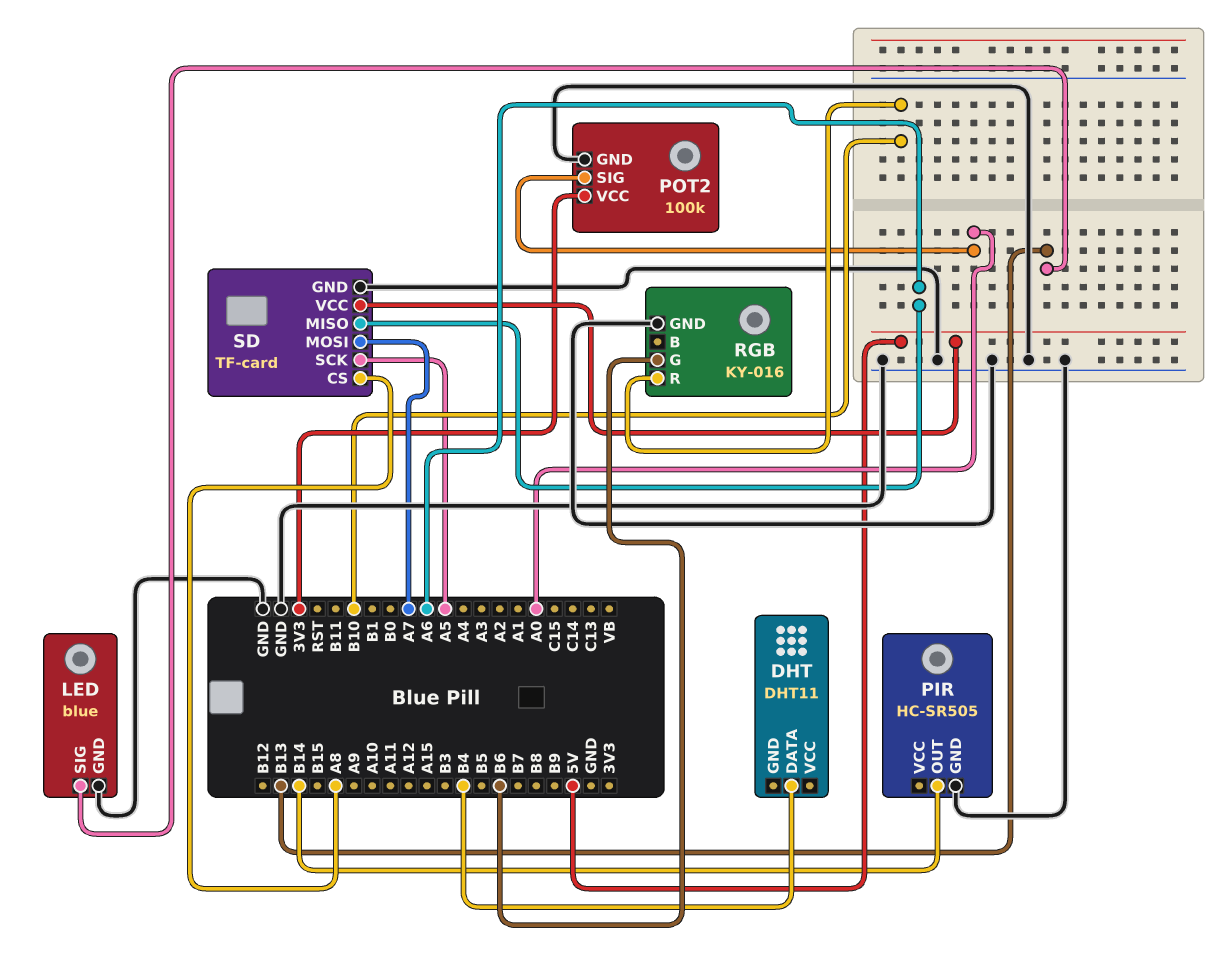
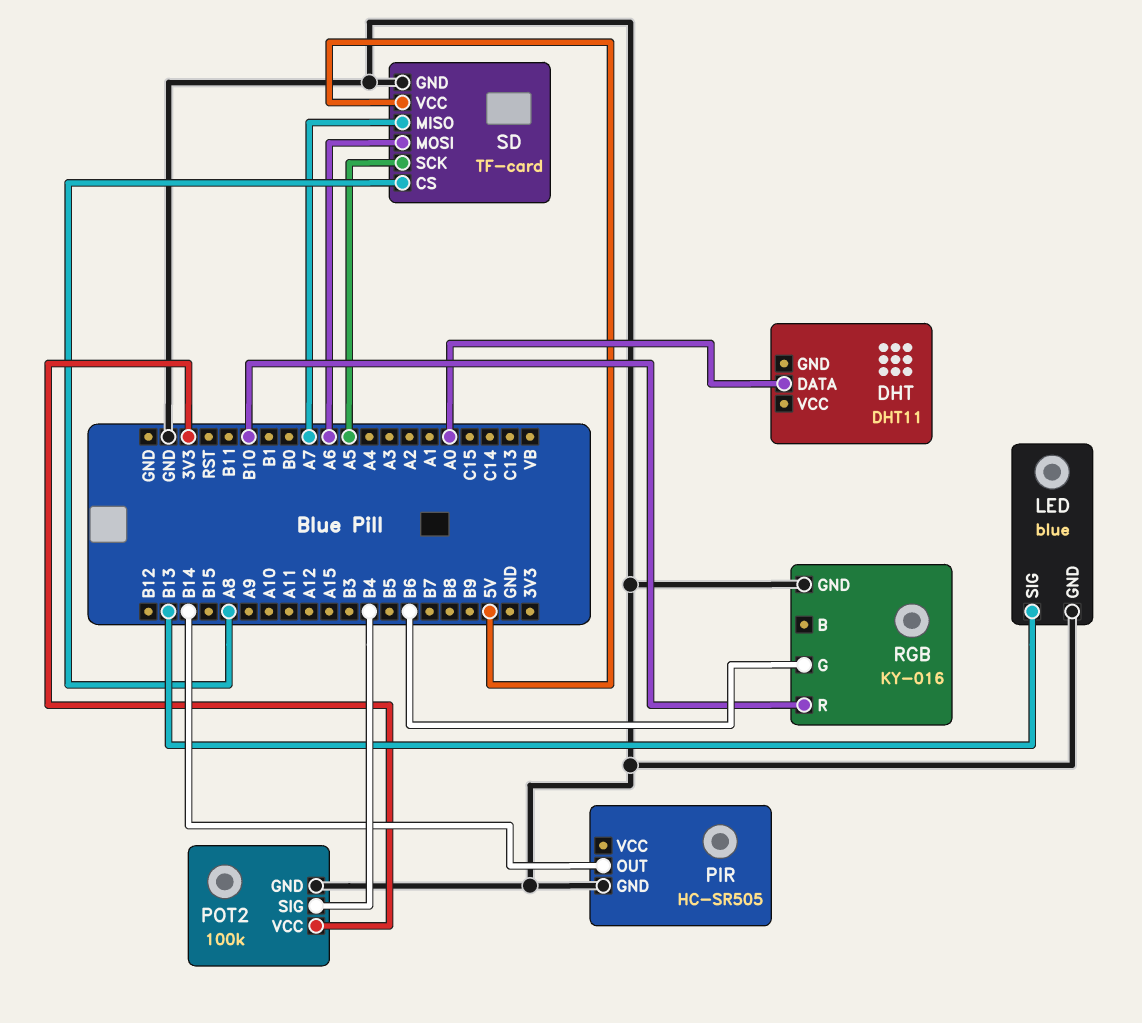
DHT pin DATA: B4 -> A0
POT2 pin SIG: A0 -> B4
SD pin MISO: A6 -> A7
SD pin MOSI: A7 -> A6

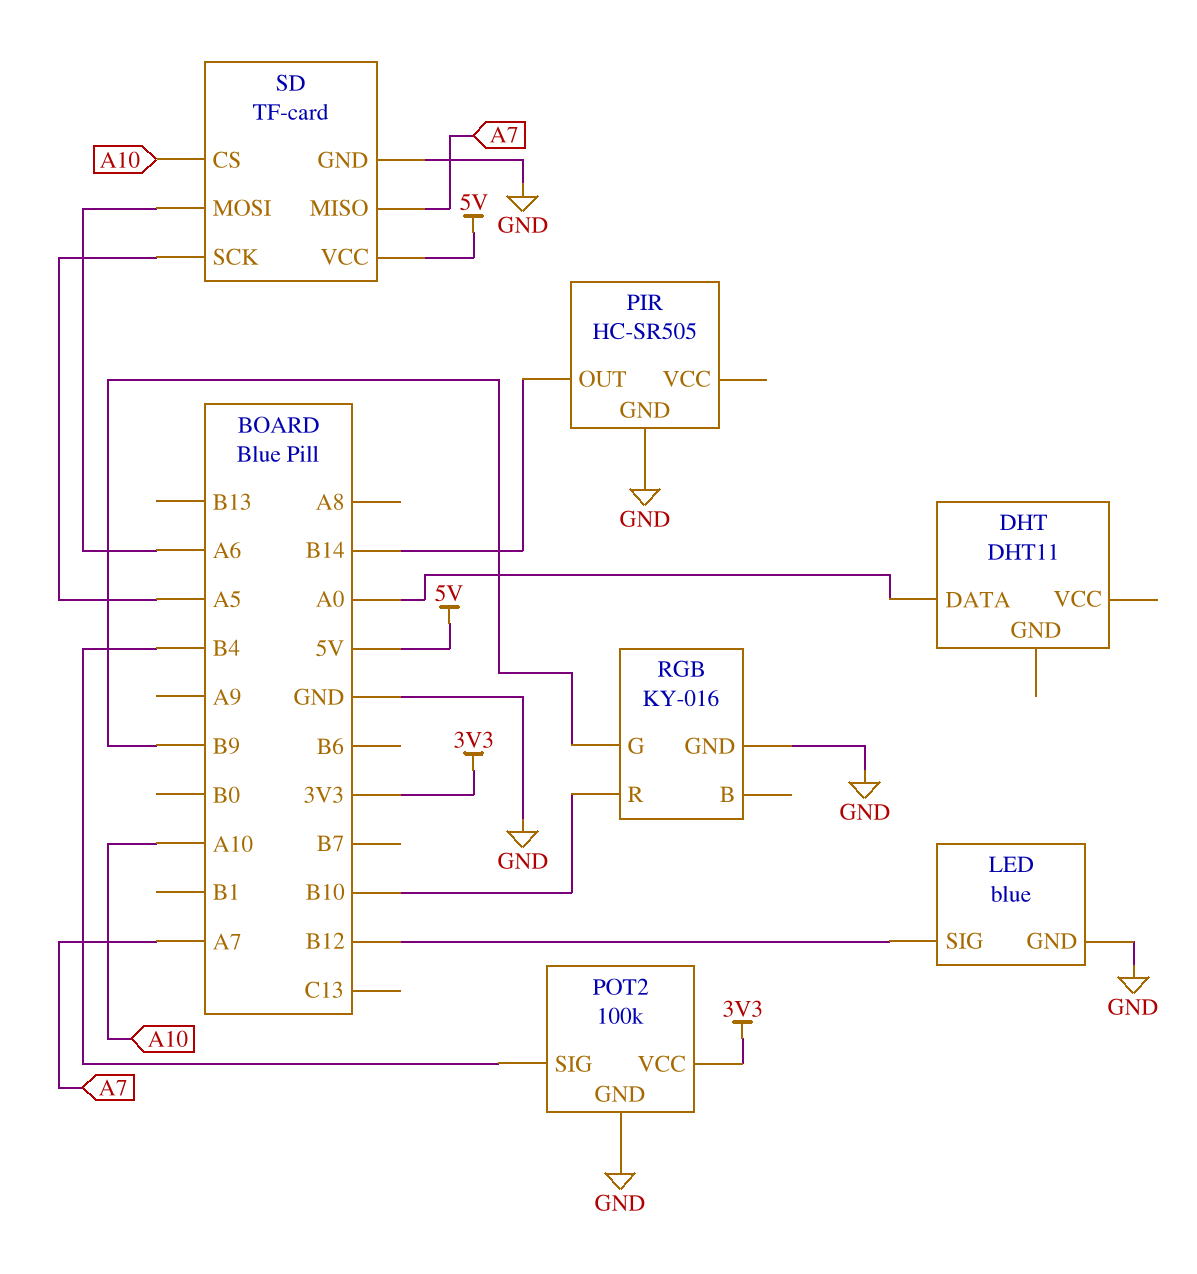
LED pin SIG: B13 -> B12
RGB pin G: B6 -> B9
SD pin CS: A8 -> A10

